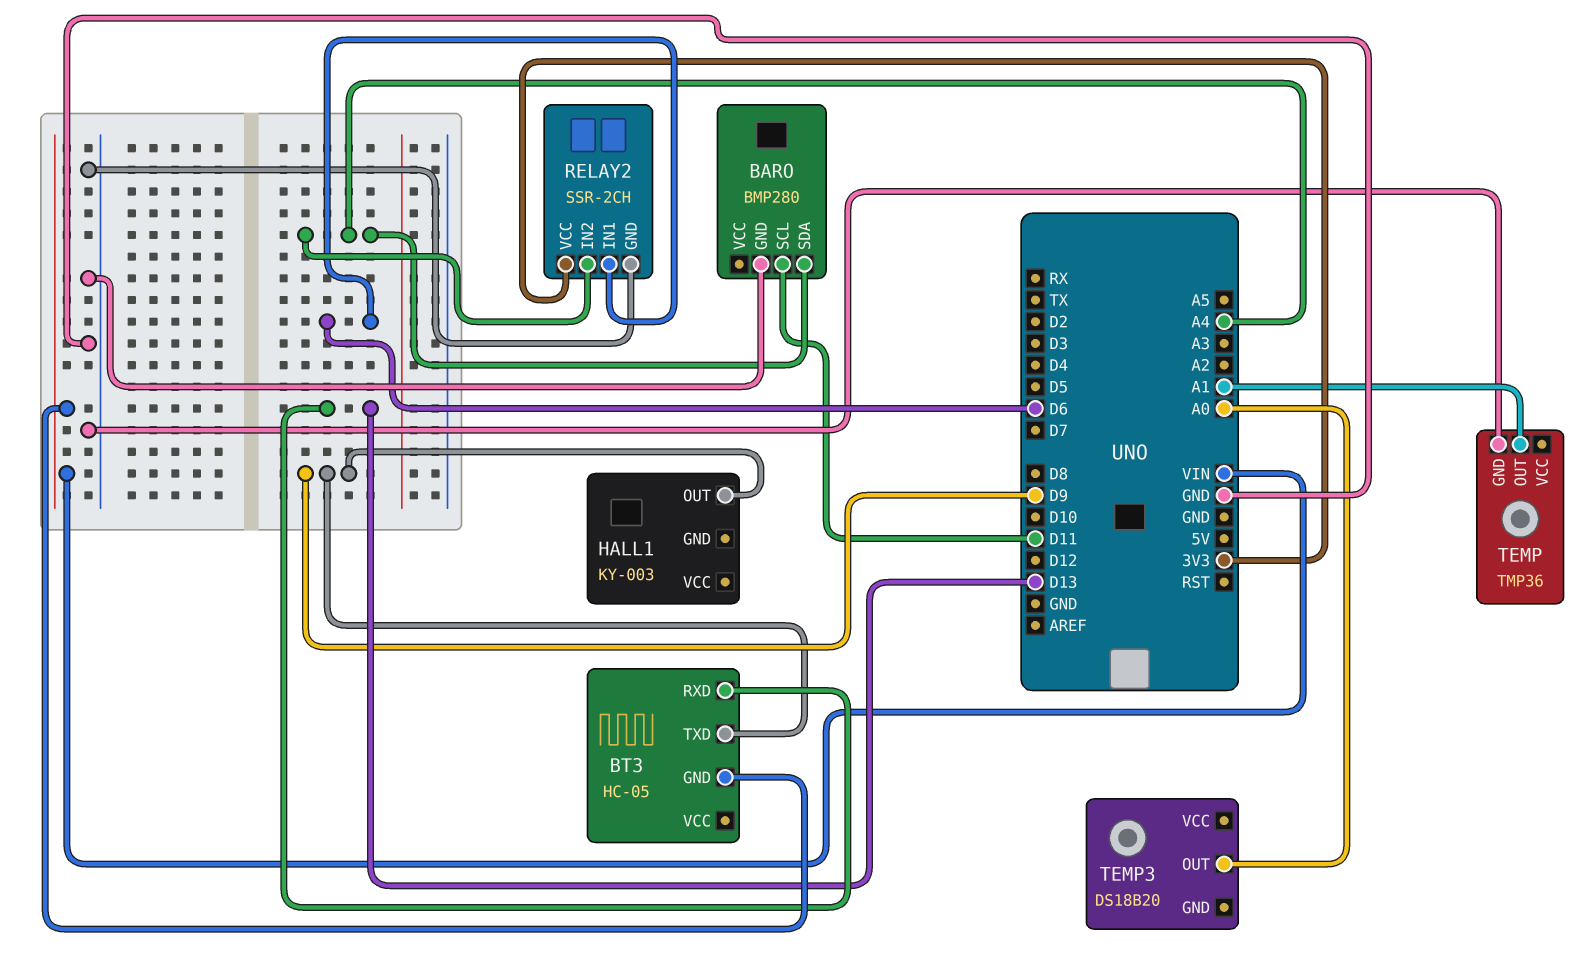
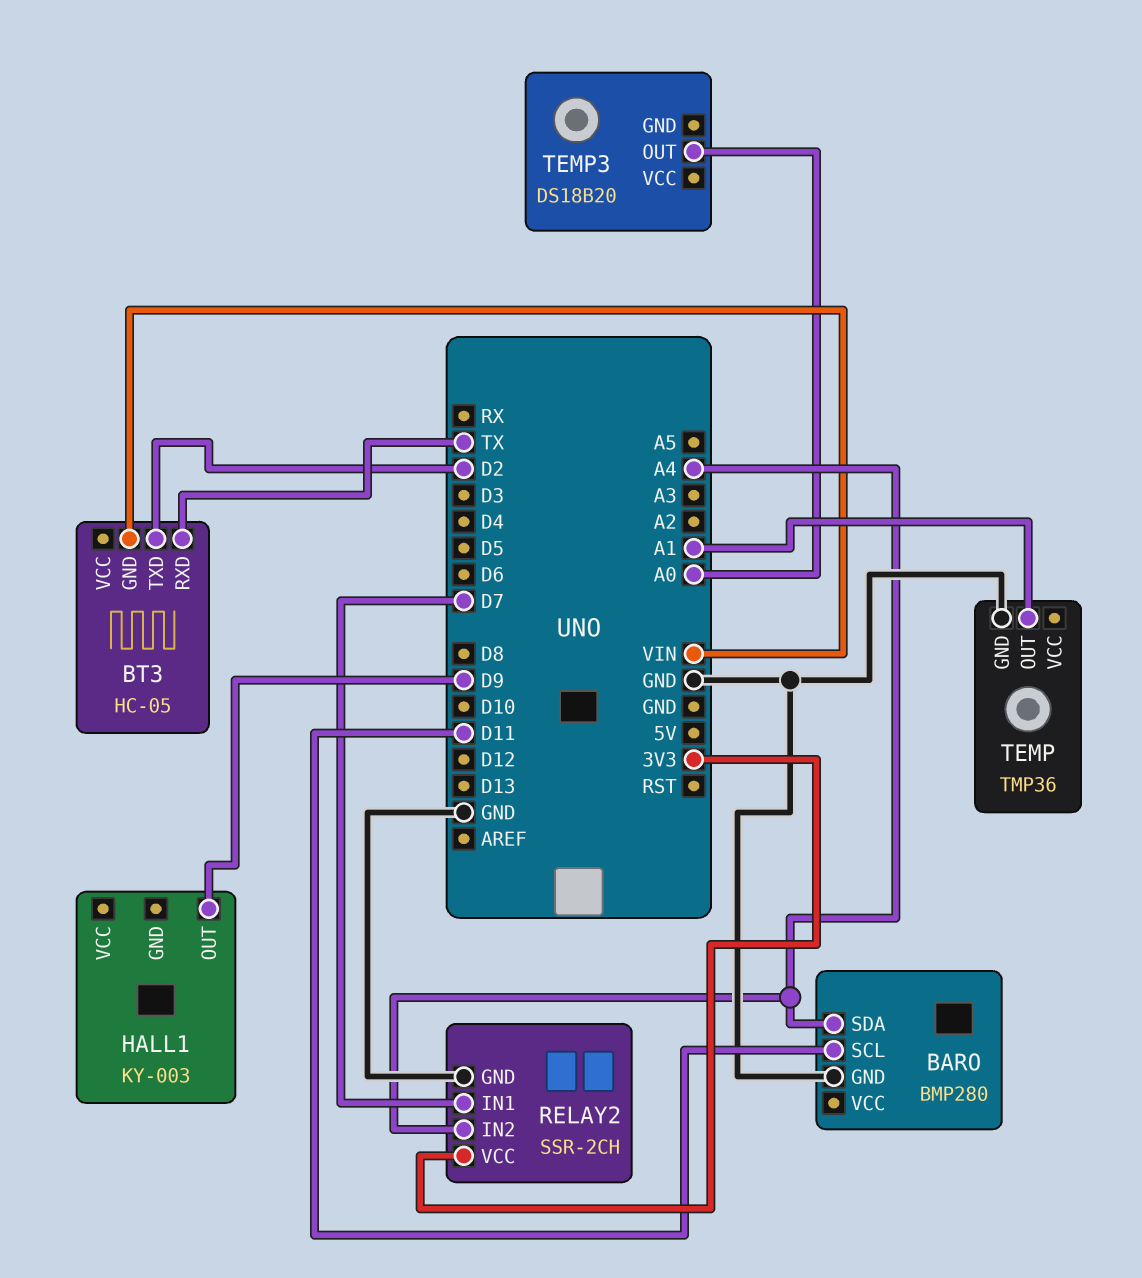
BT3 pin RXD: D13 -> TX
BT3 pin TXD: D9 -> D2
RELAY2 pin IN1: D6 -> D7

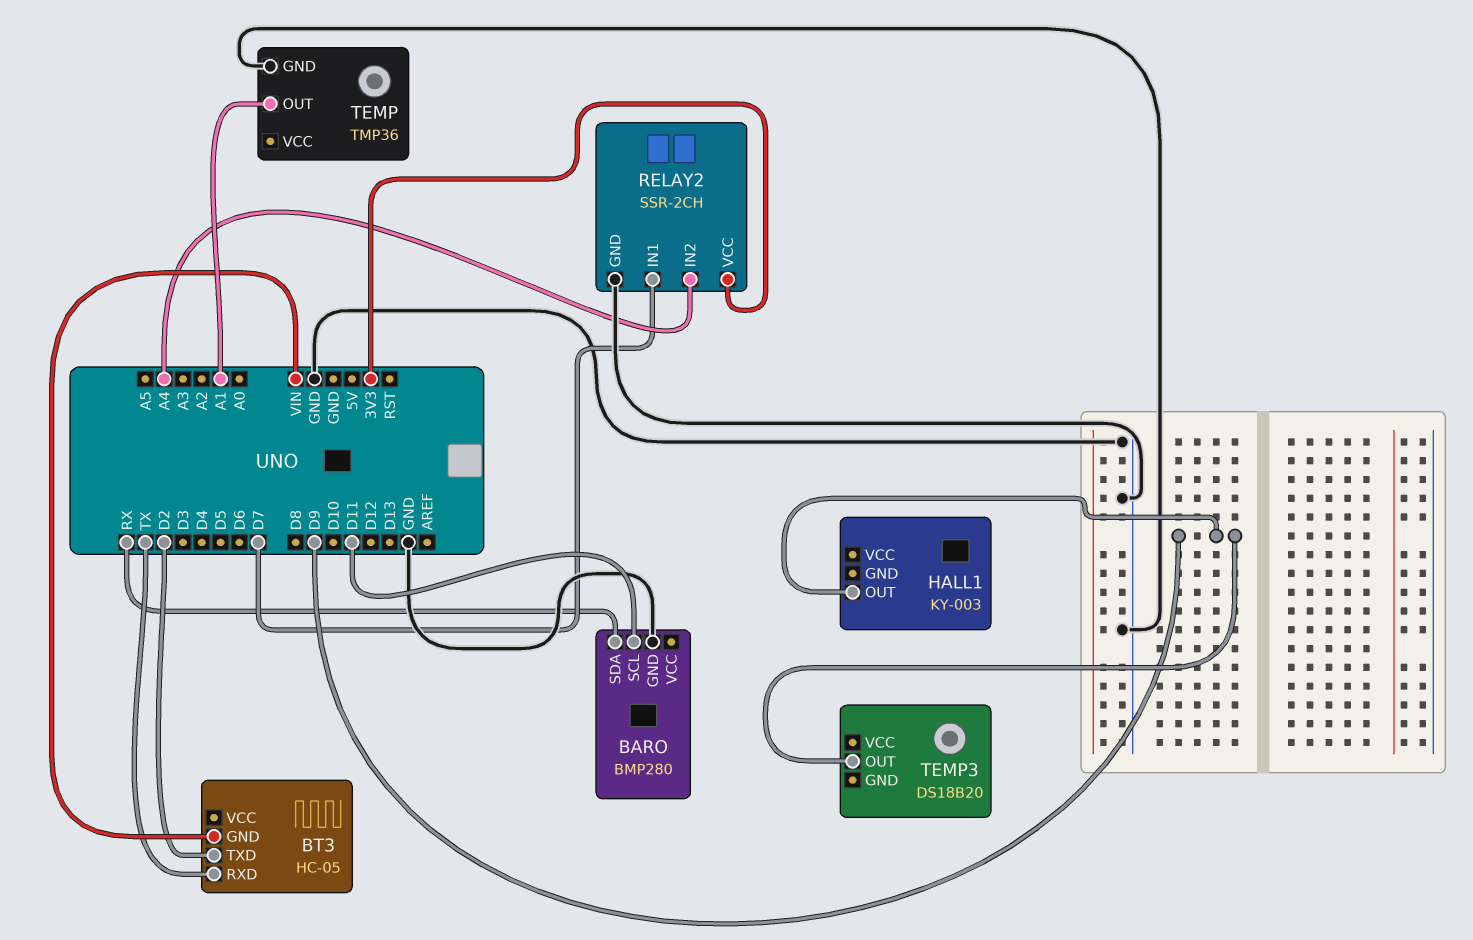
BARO pin SDA: A4 -> RX
TEMP3 pin OUT: A0 -> D9

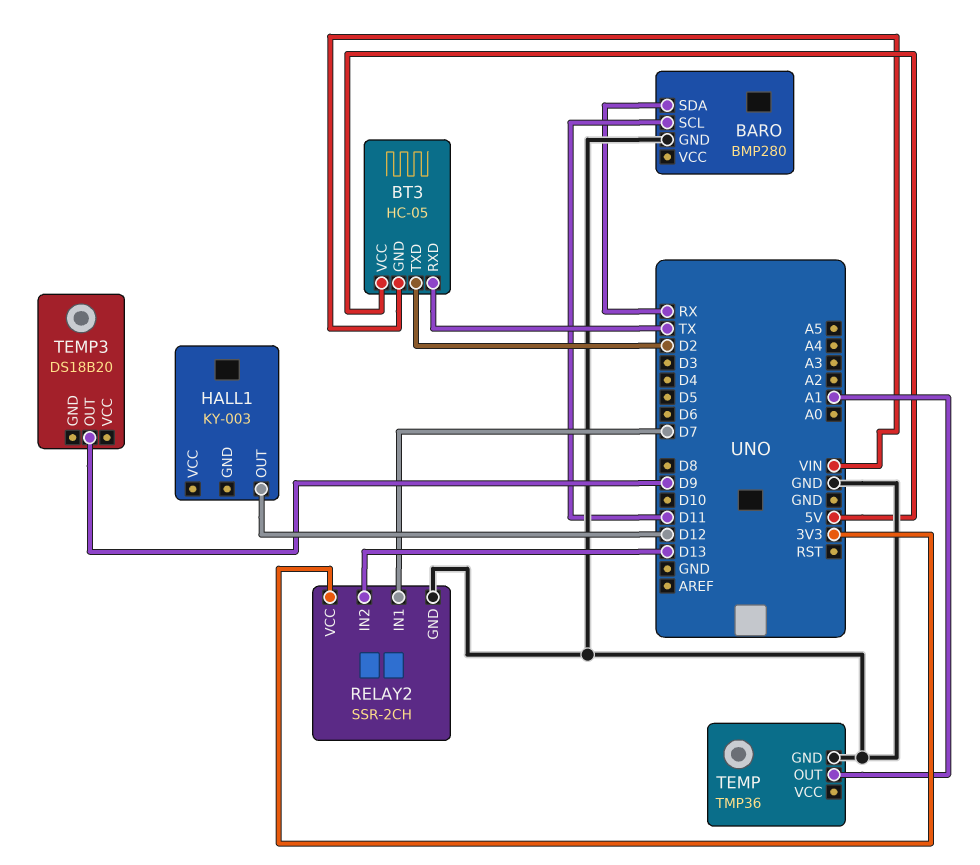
BT3 pin VCC: none -> 5V
HALL1 pin OUT: D9 -> D12
RELAY2 pin IN2: A4 -> D13

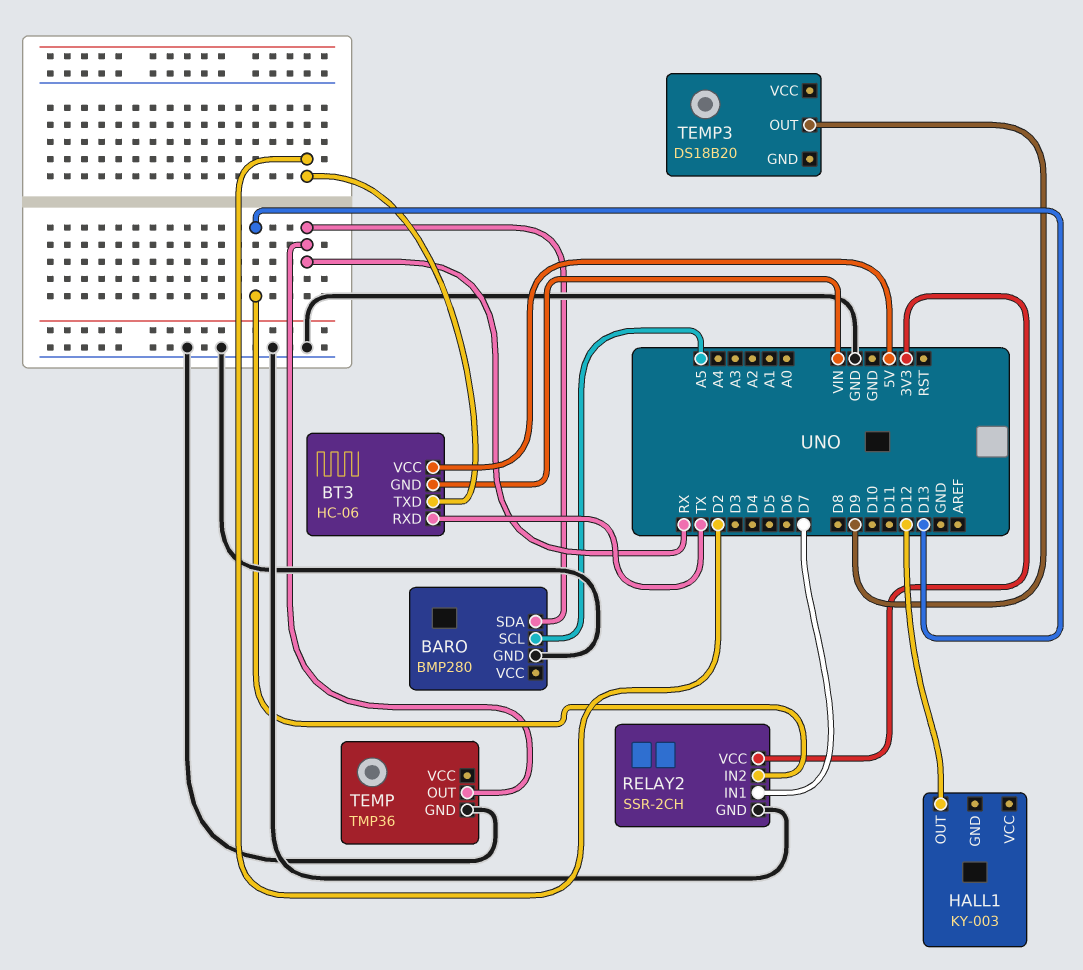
BARO pin SCL: D11 -> A5
BT3: HC-05 -> HC-06
TEMP pin OUT: A1 -> RX

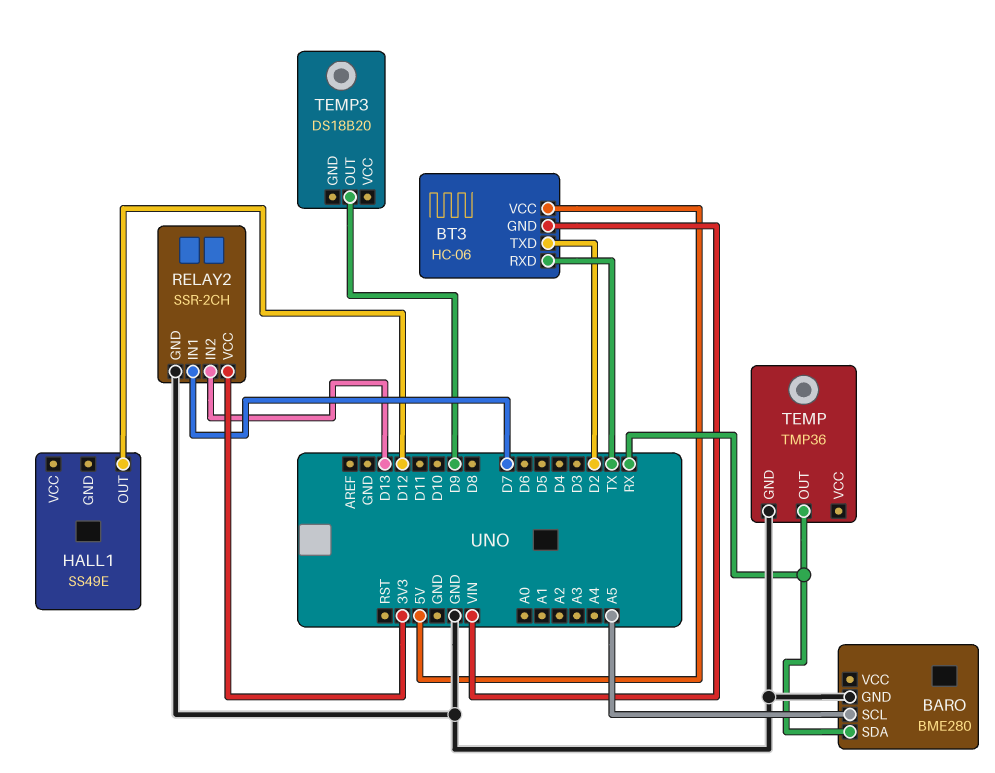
BARO: BMP280 -> BME280
HALL1: KY-003 -> SS49E

